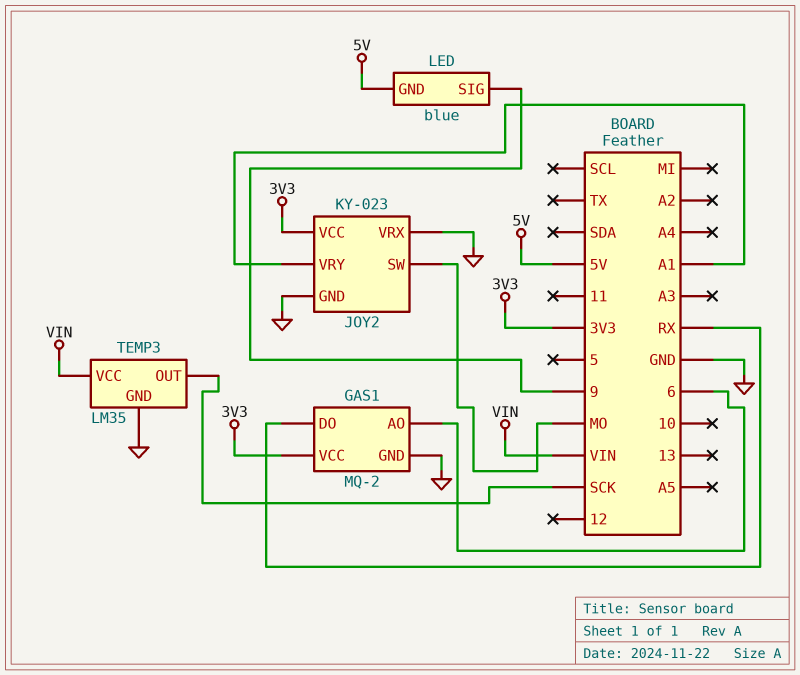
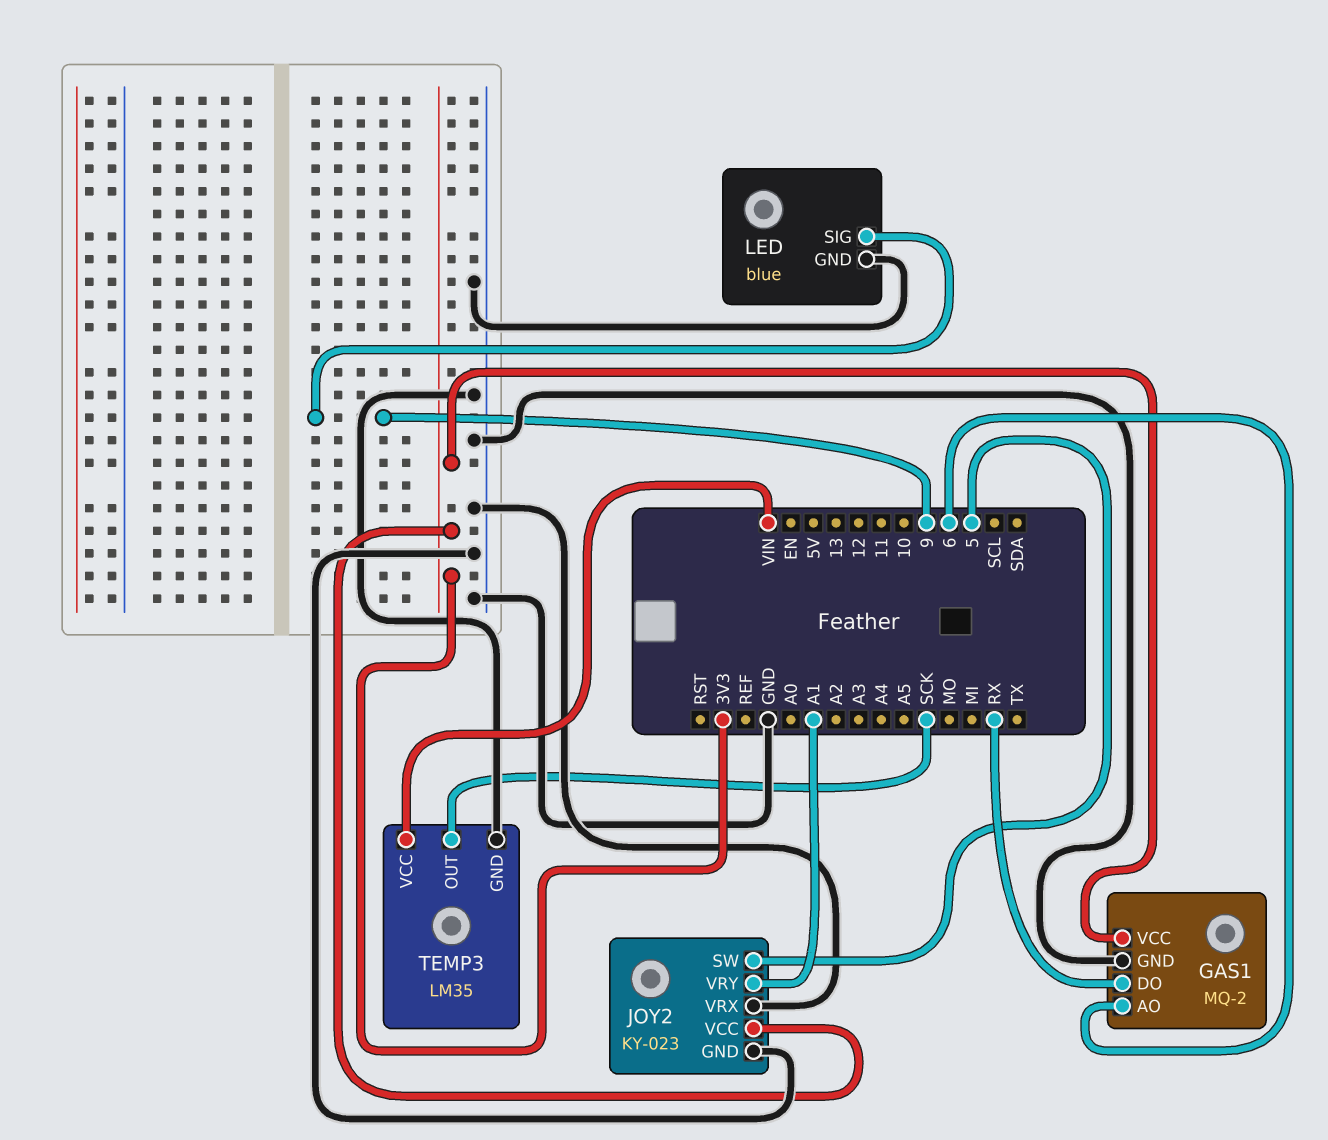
JOY2 pin SW: MO -> 5
LED pin GND: 5V -> GND

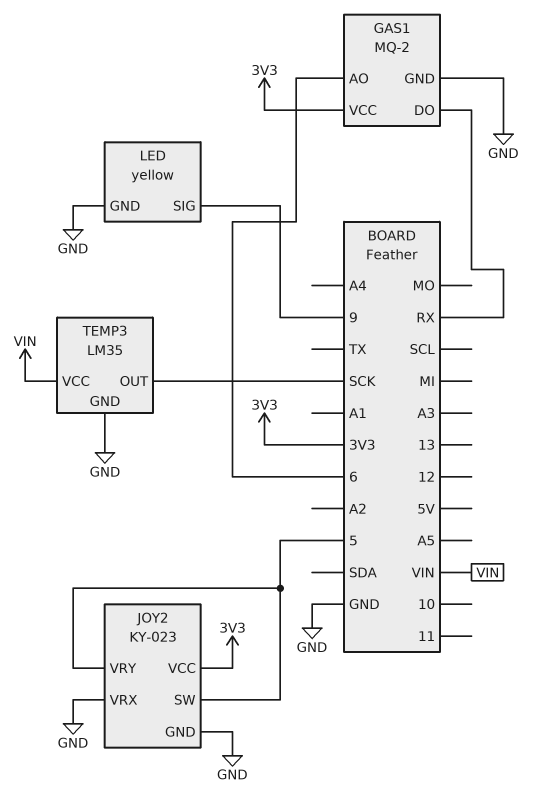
JOY2 pin VRY: A1 -> 5
LED: blue -> yellow

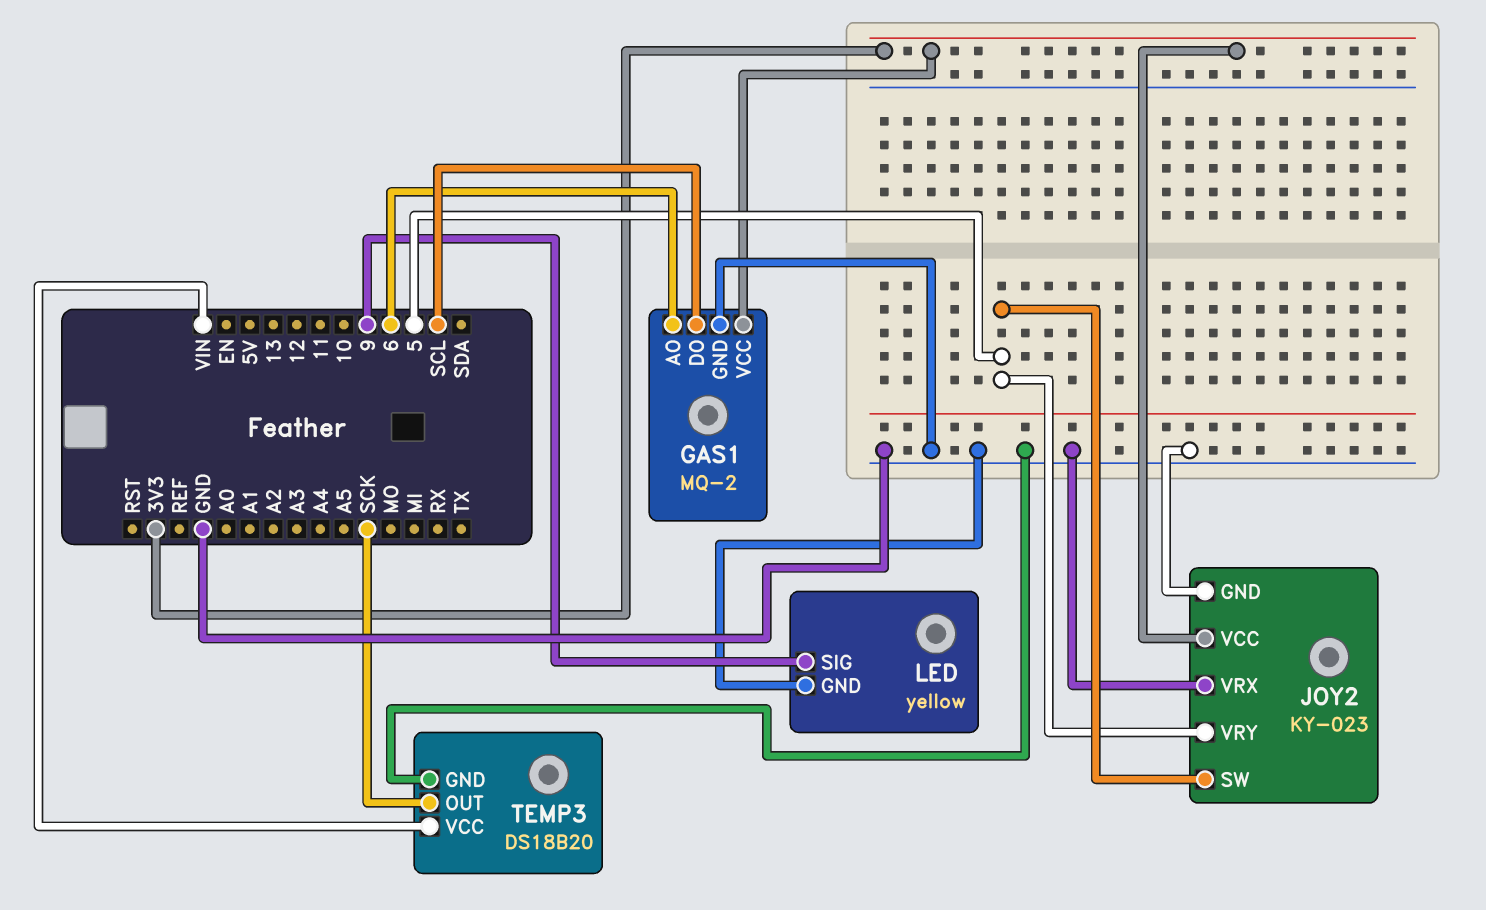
GAS1 pin DO: RX -> SCL
TEMP3: LM35 -> DS18B20

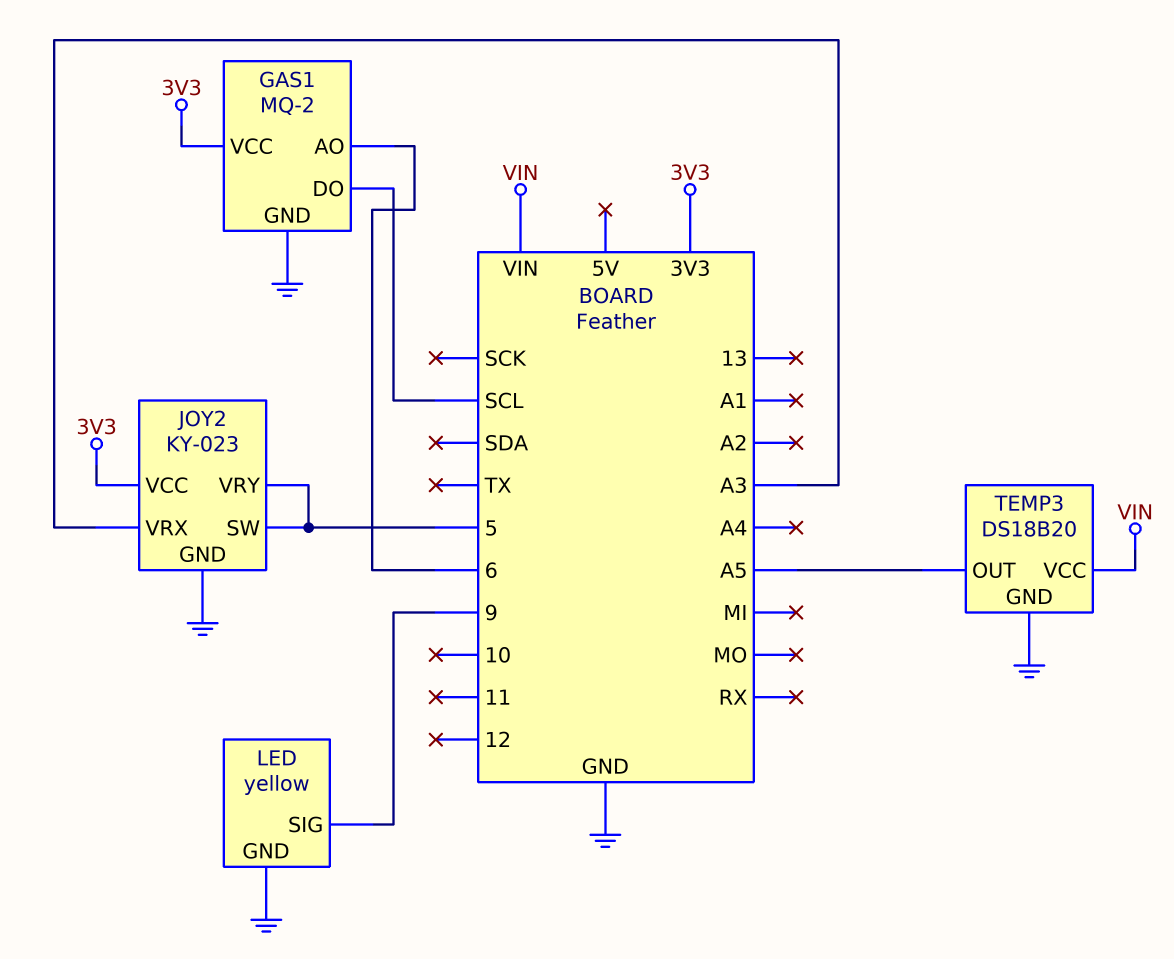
JOY2 pin VRX: GND -> A3
TEMP3 pin OUT: SCK -> A5

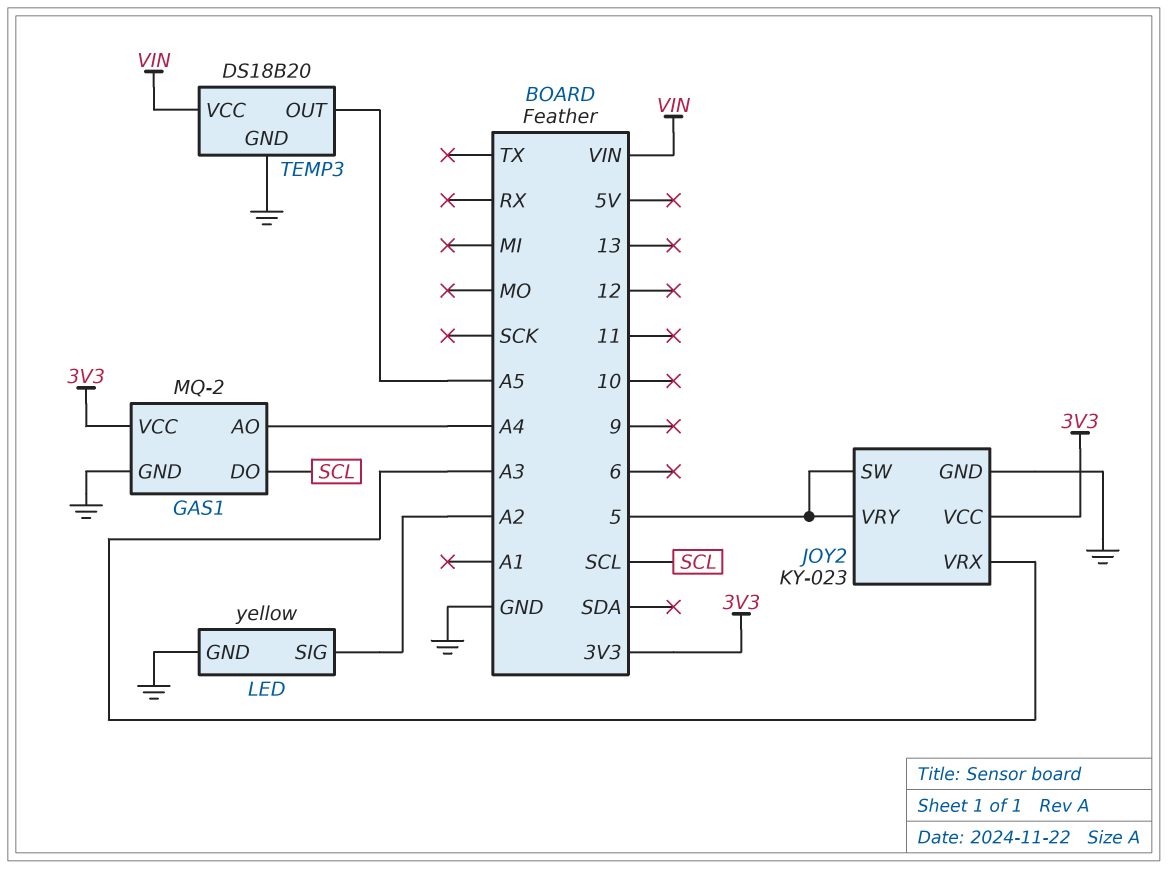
GAS1 pin AO: 6 -> A4
LED pin SIG: 9 -> A2

